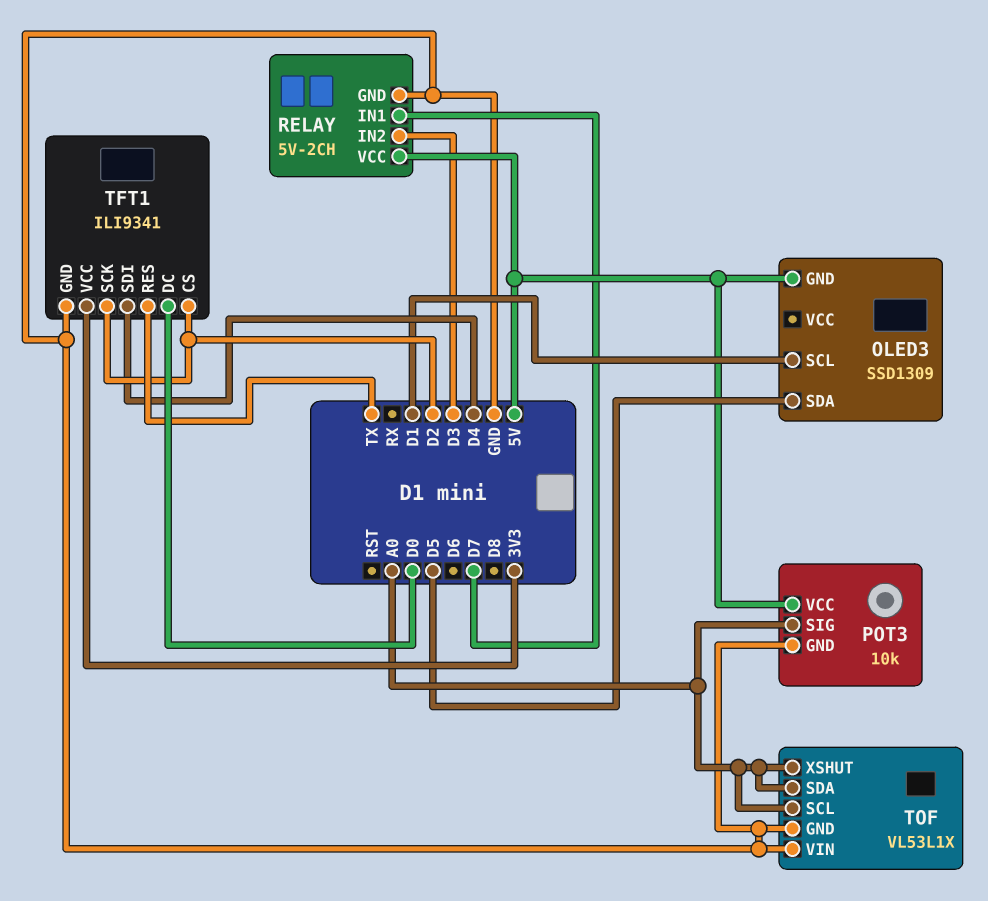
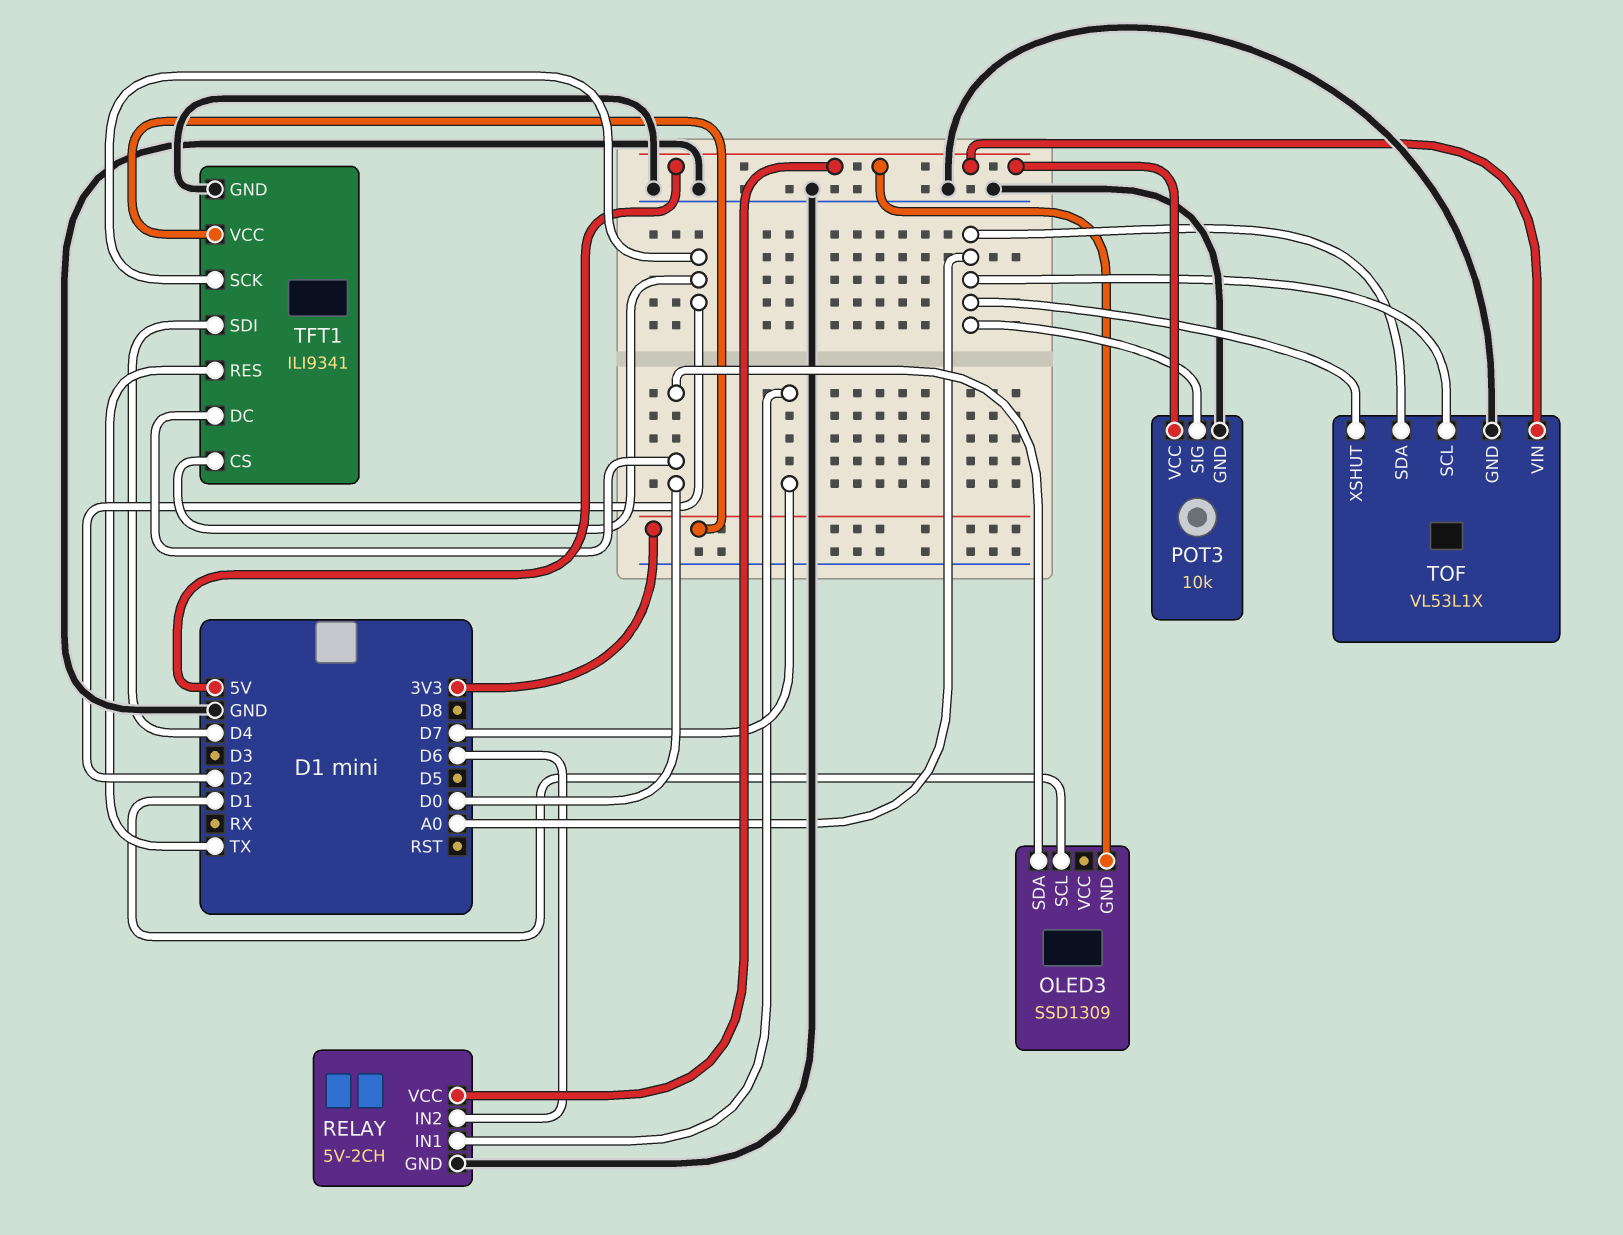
OLED3 pin SDA: D5 -> D0
RELAY pin IN2: D3 -> D6
TOF pin VIN: GND -> 5V

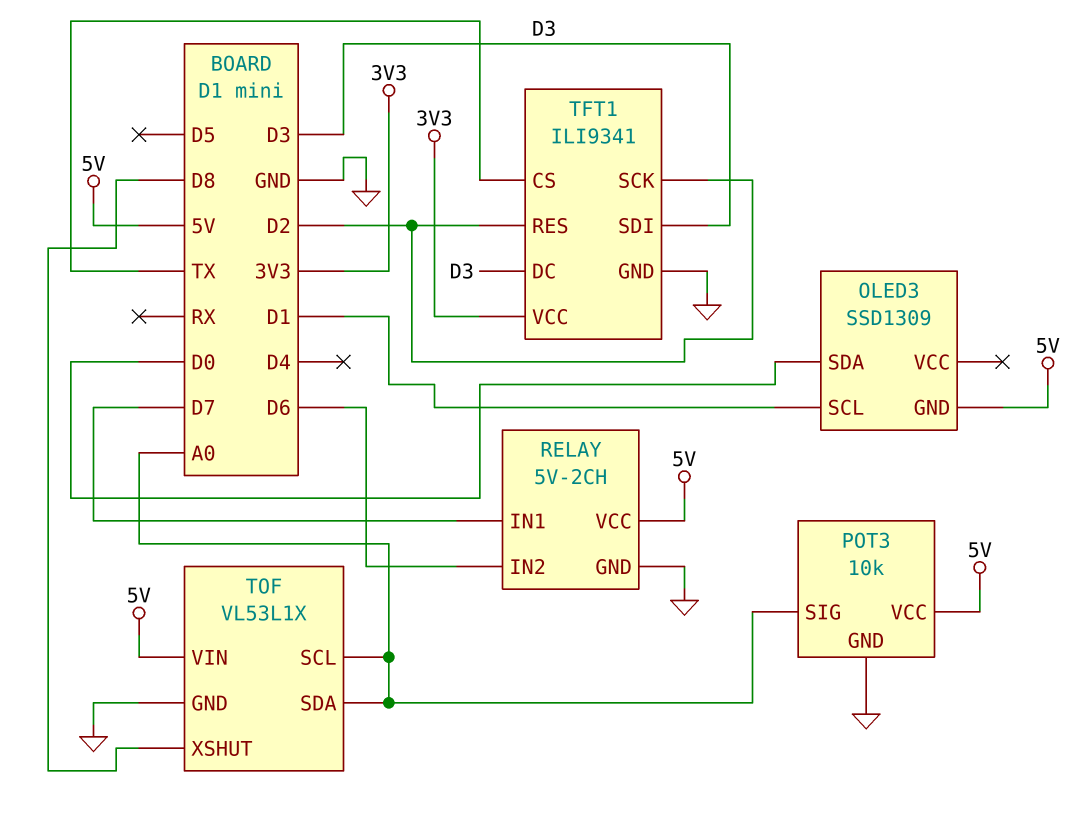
TFT1 pin CS: D2 -> TX
TFT1 pin DC: D0 -> D3
TFT1 pin RES: TX -> D2
TFT1 pin SDI: D4 -> D3
TOF pin XSHUT: A0 -> D8

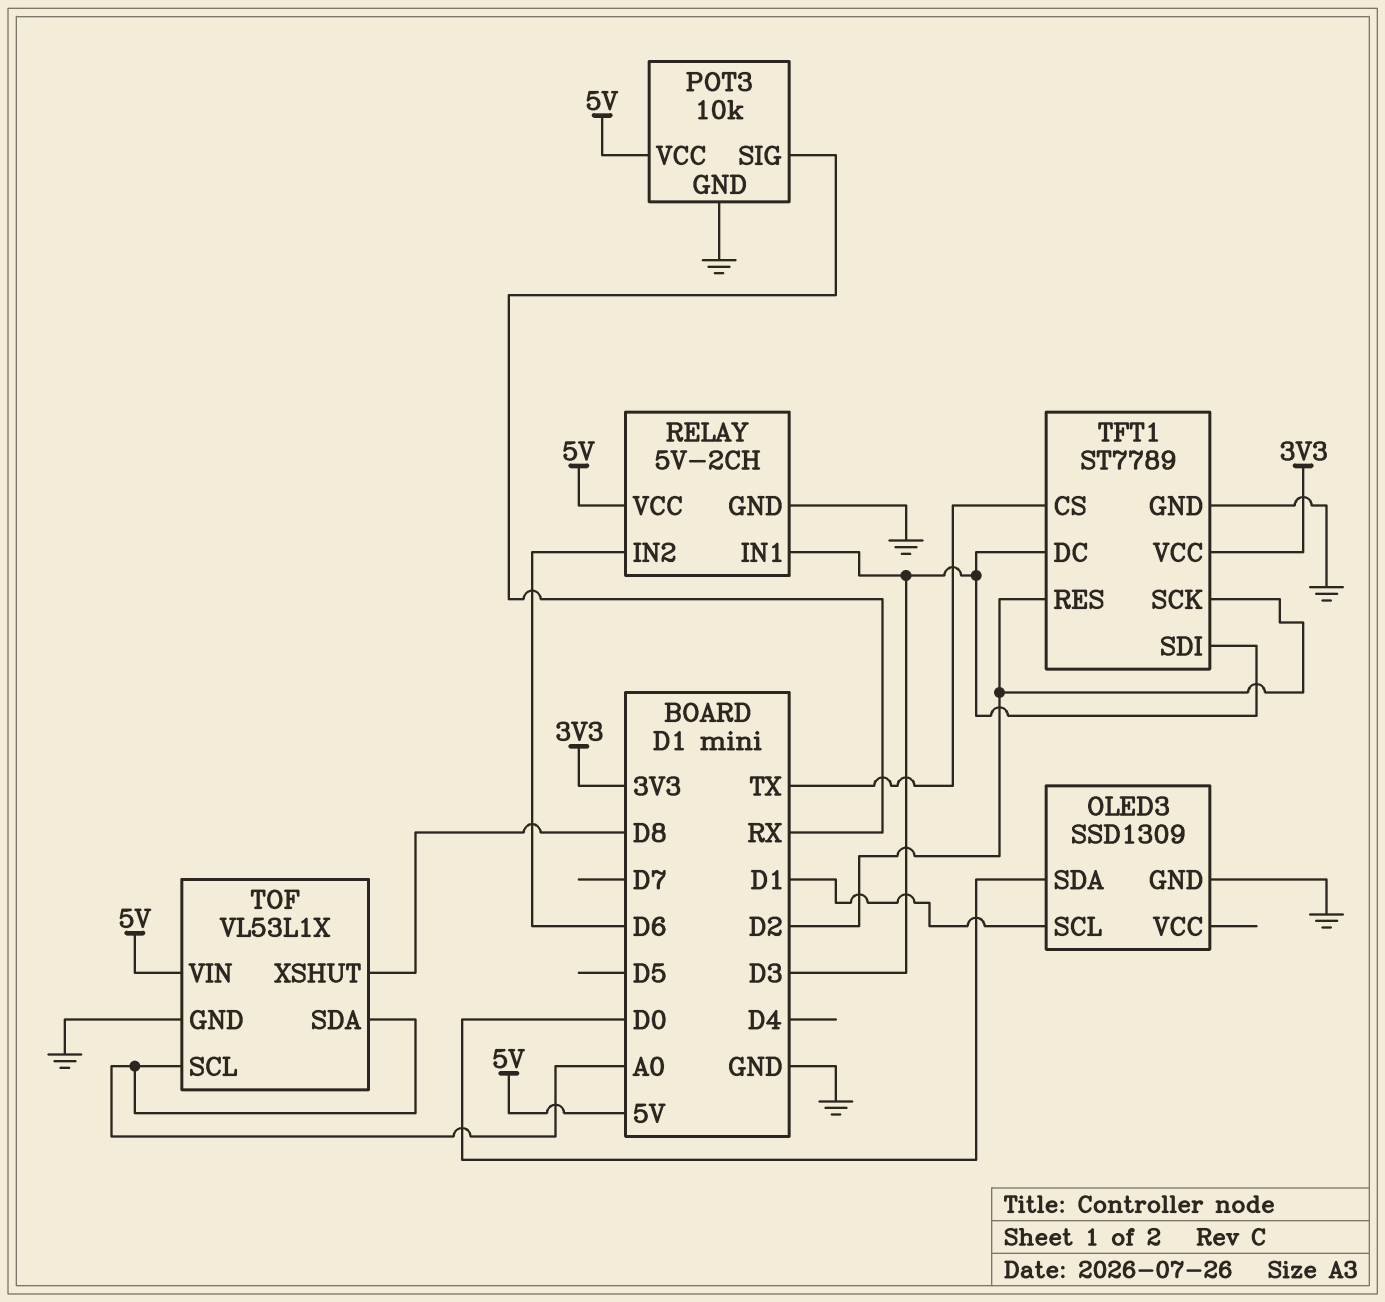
OLED3 pin GND: 5V -> GND
POT3 pin SIG: A0 -> RX
RELAY pin IN1: D7 -> D3
TFT1: ILI9341 -> ST7789

